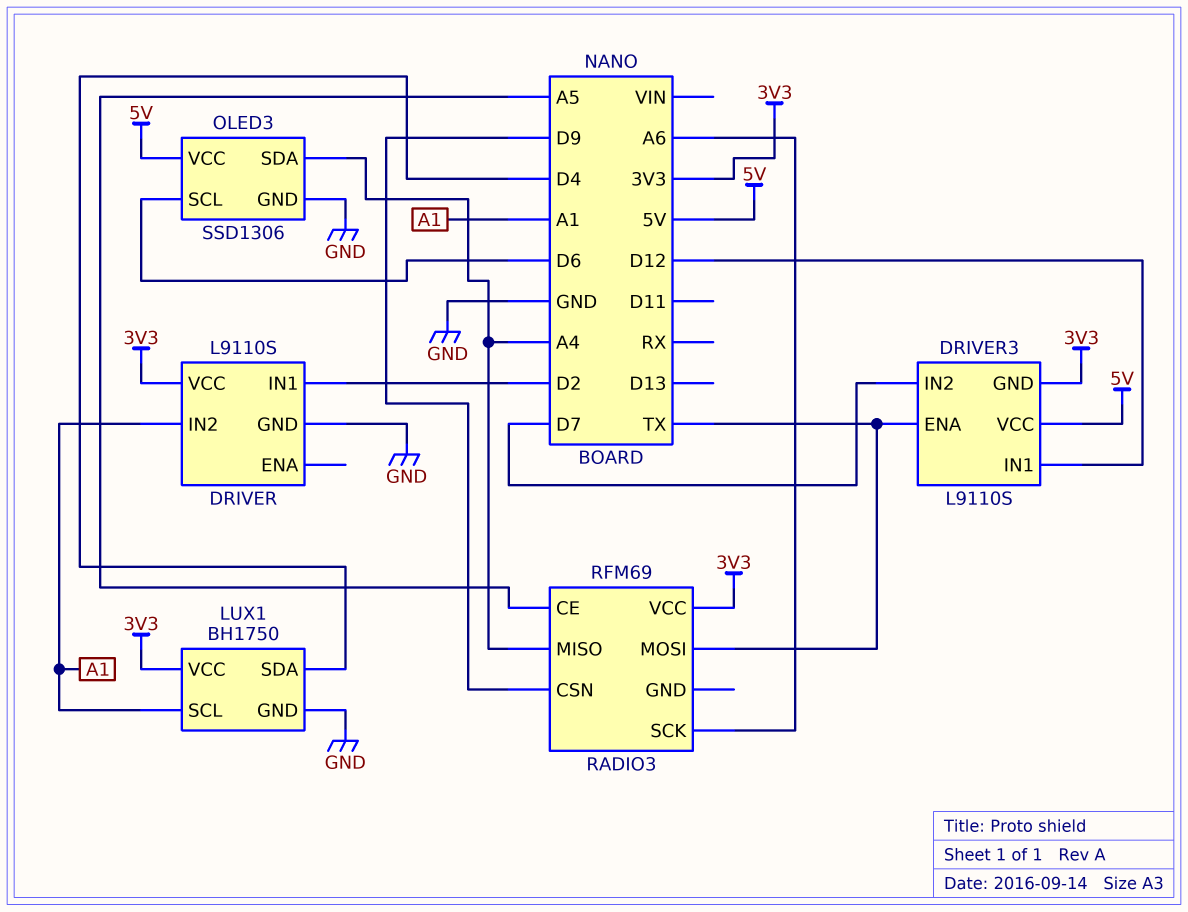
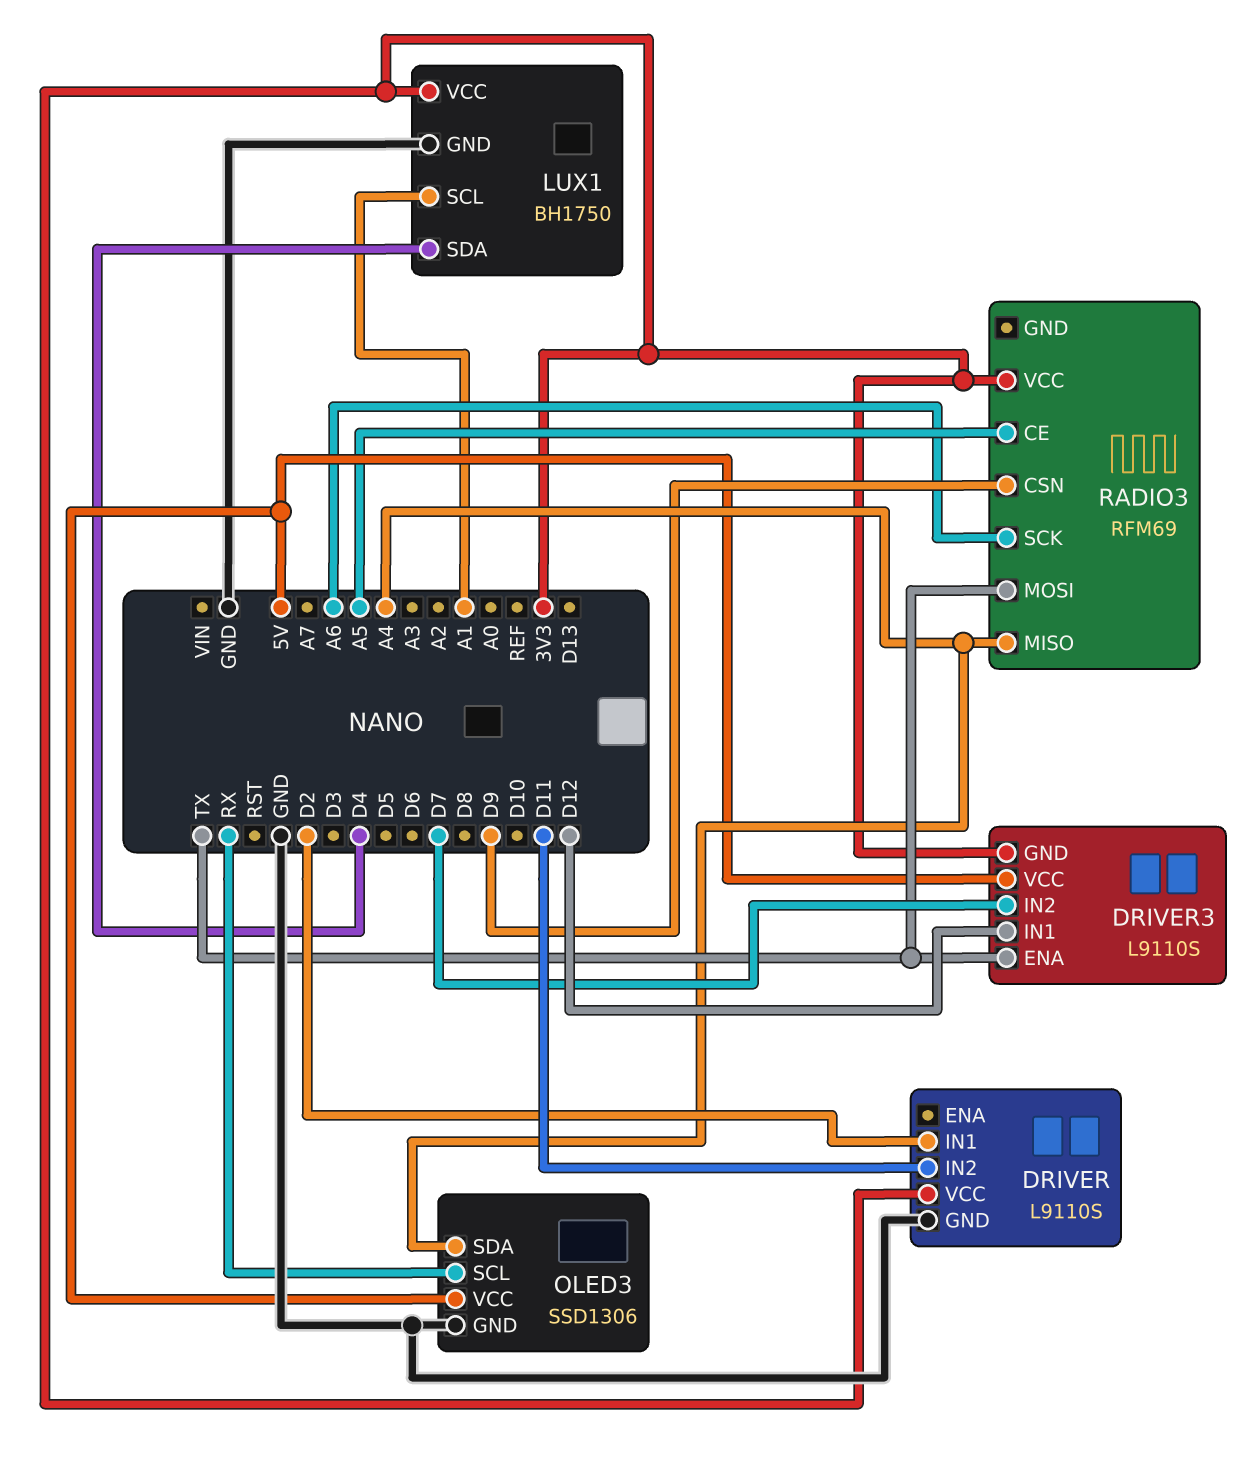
DRIVER pin IN2: A1 -> D11
OLED3 pin SCL: D6 -> RX

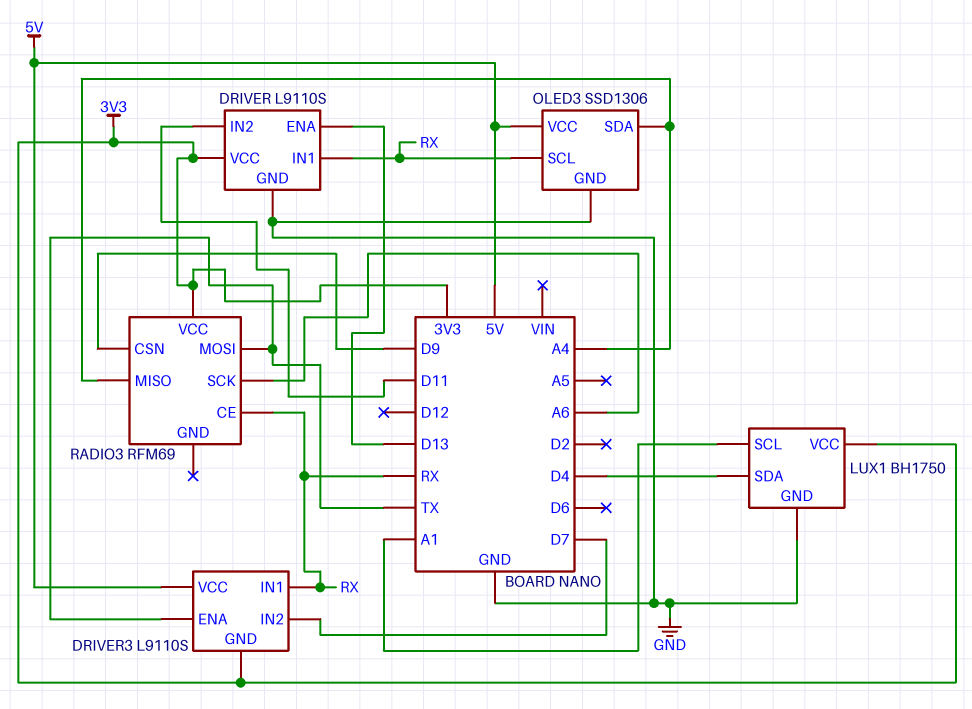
DRIVER pin ENA: none -> D13
DRIVER pin IN1: D2 -> RX
DRIVER3 pin IN1: D12 -> RX
RADIO3 pin CE: A5 -> RX

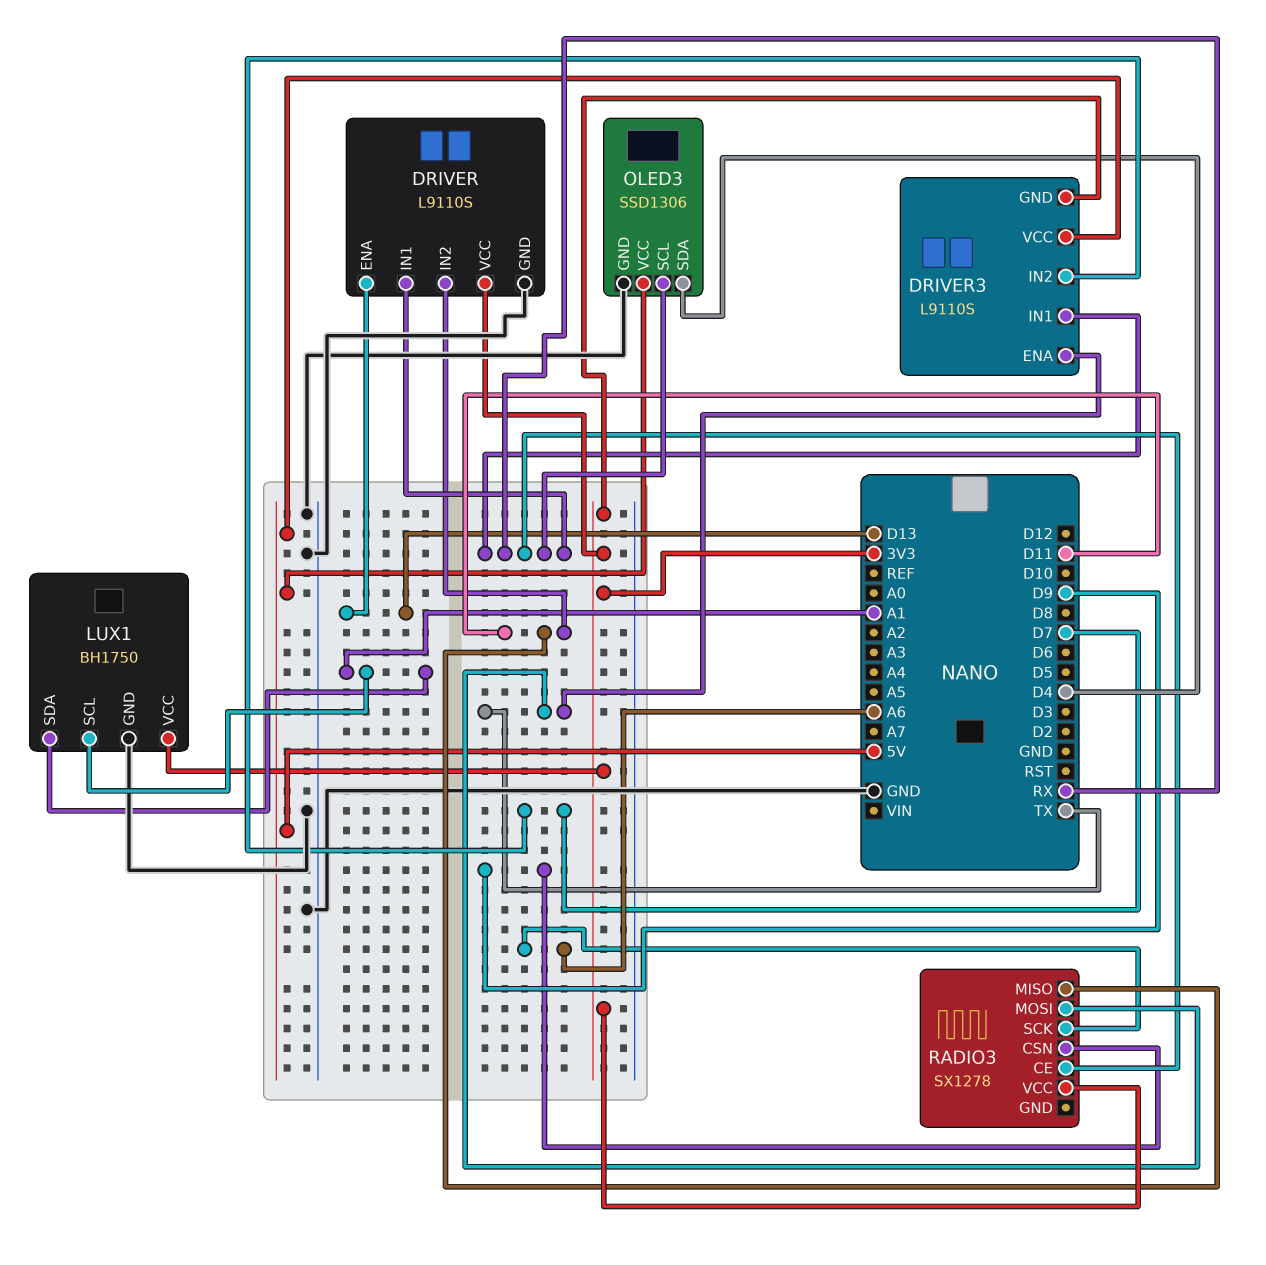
LUX1 pin SDA: D4 -> A1
OLED3 pin SDA: A4 -> D4
RADIO3: RFM69 -> SX1278
RADIO3 pin MISO: A4 -> D11

